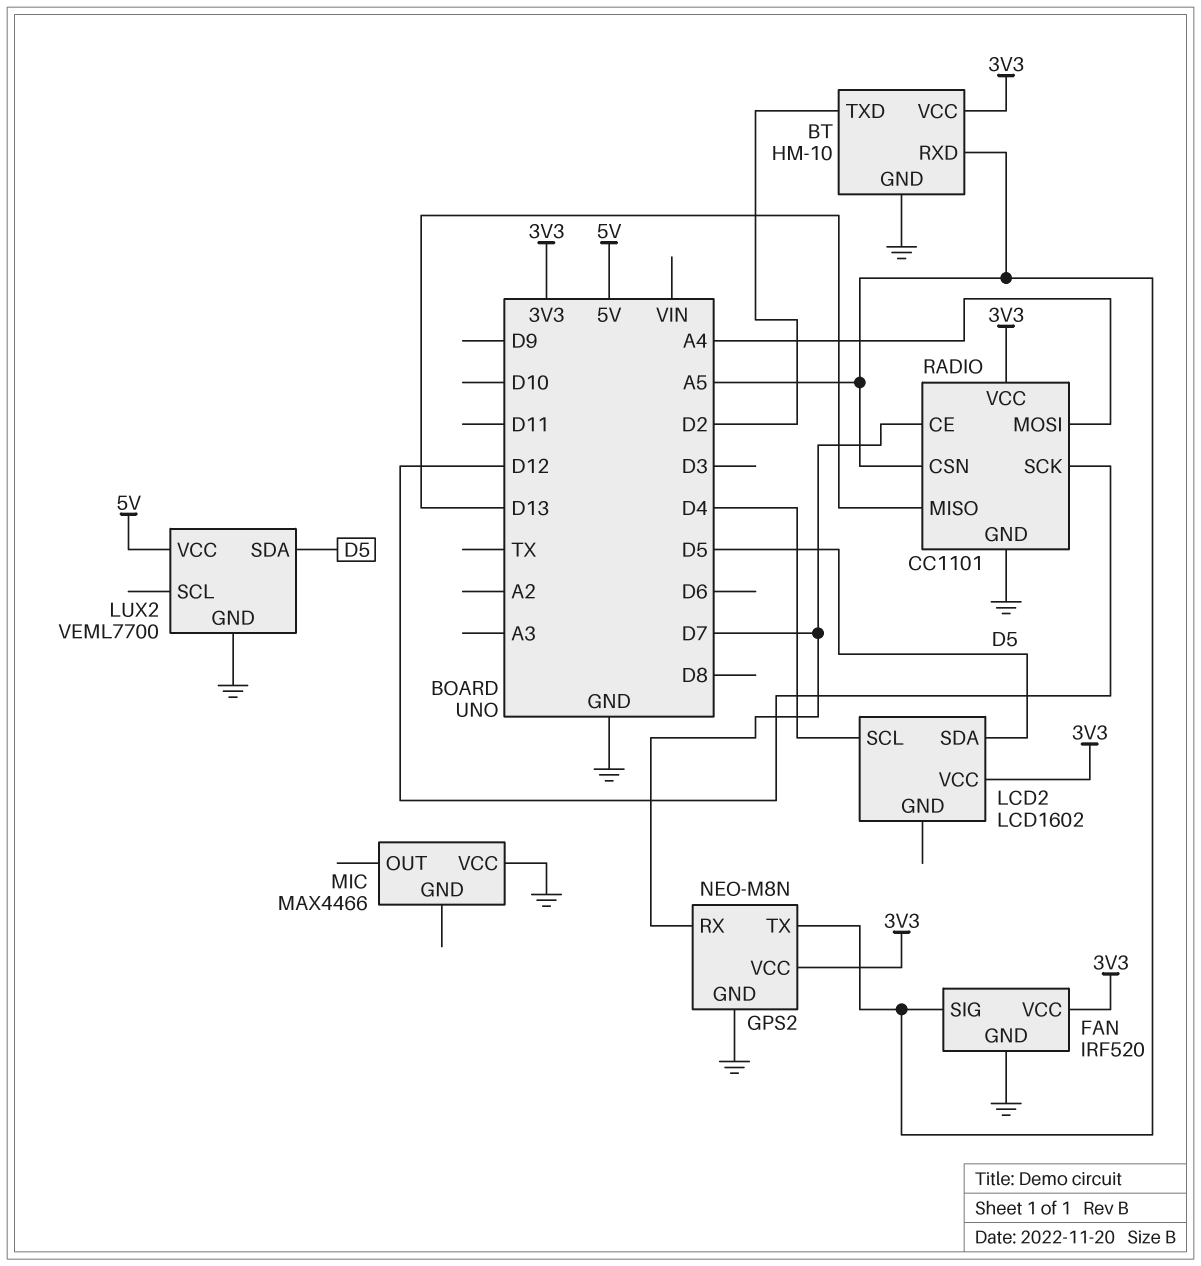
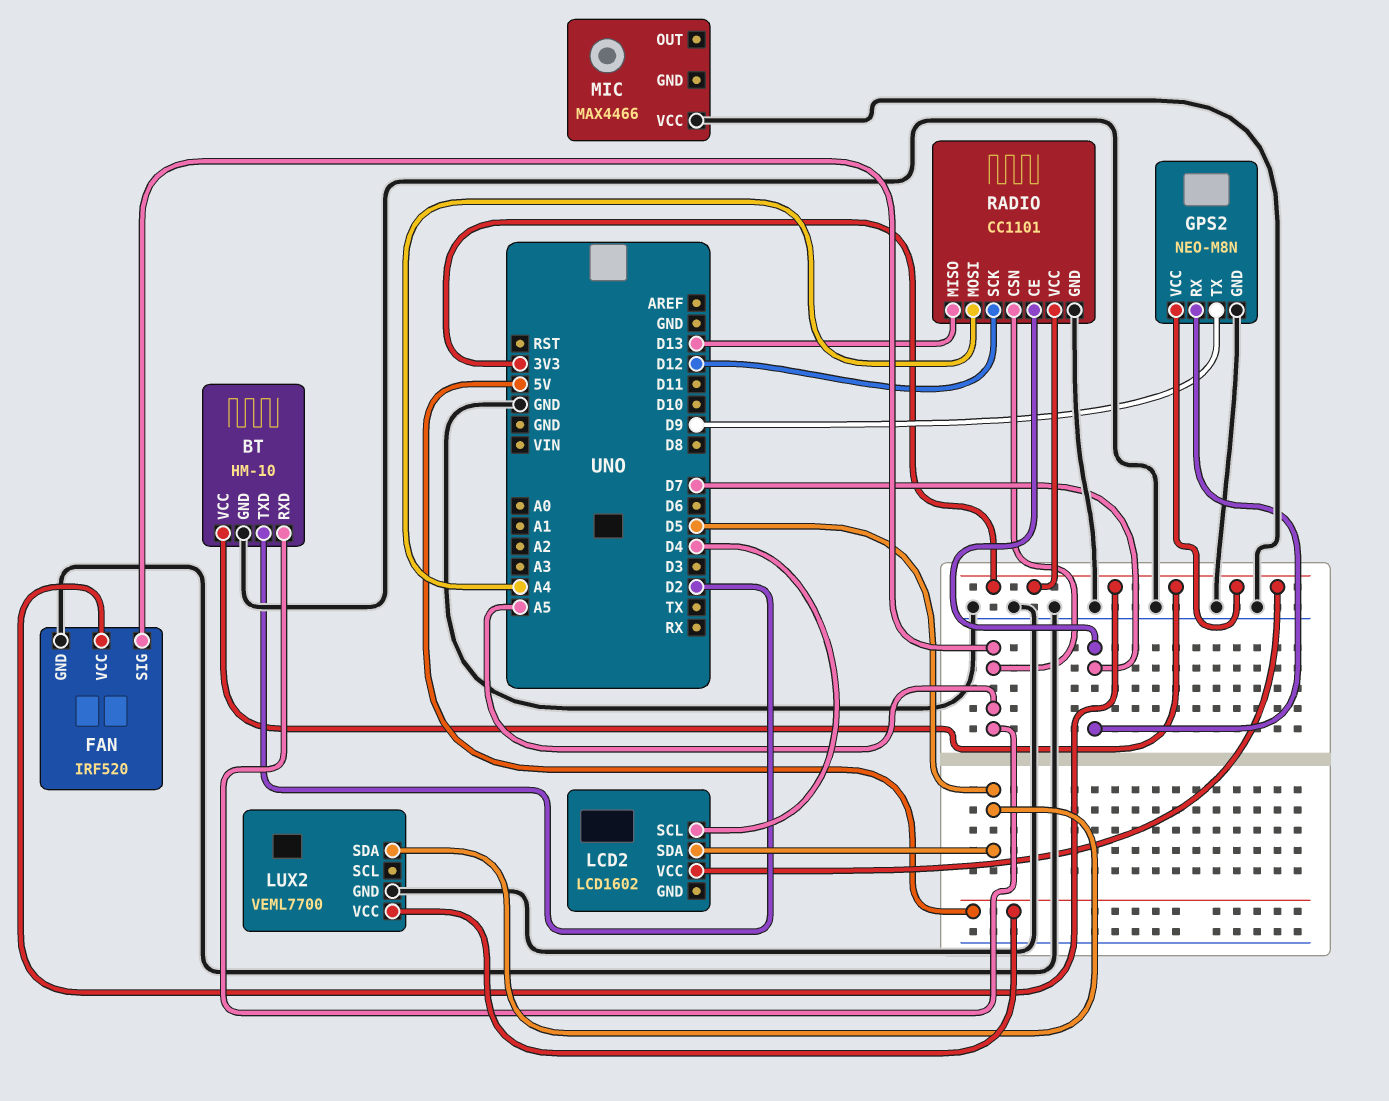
GPS2 pin TX: A5 -> D9

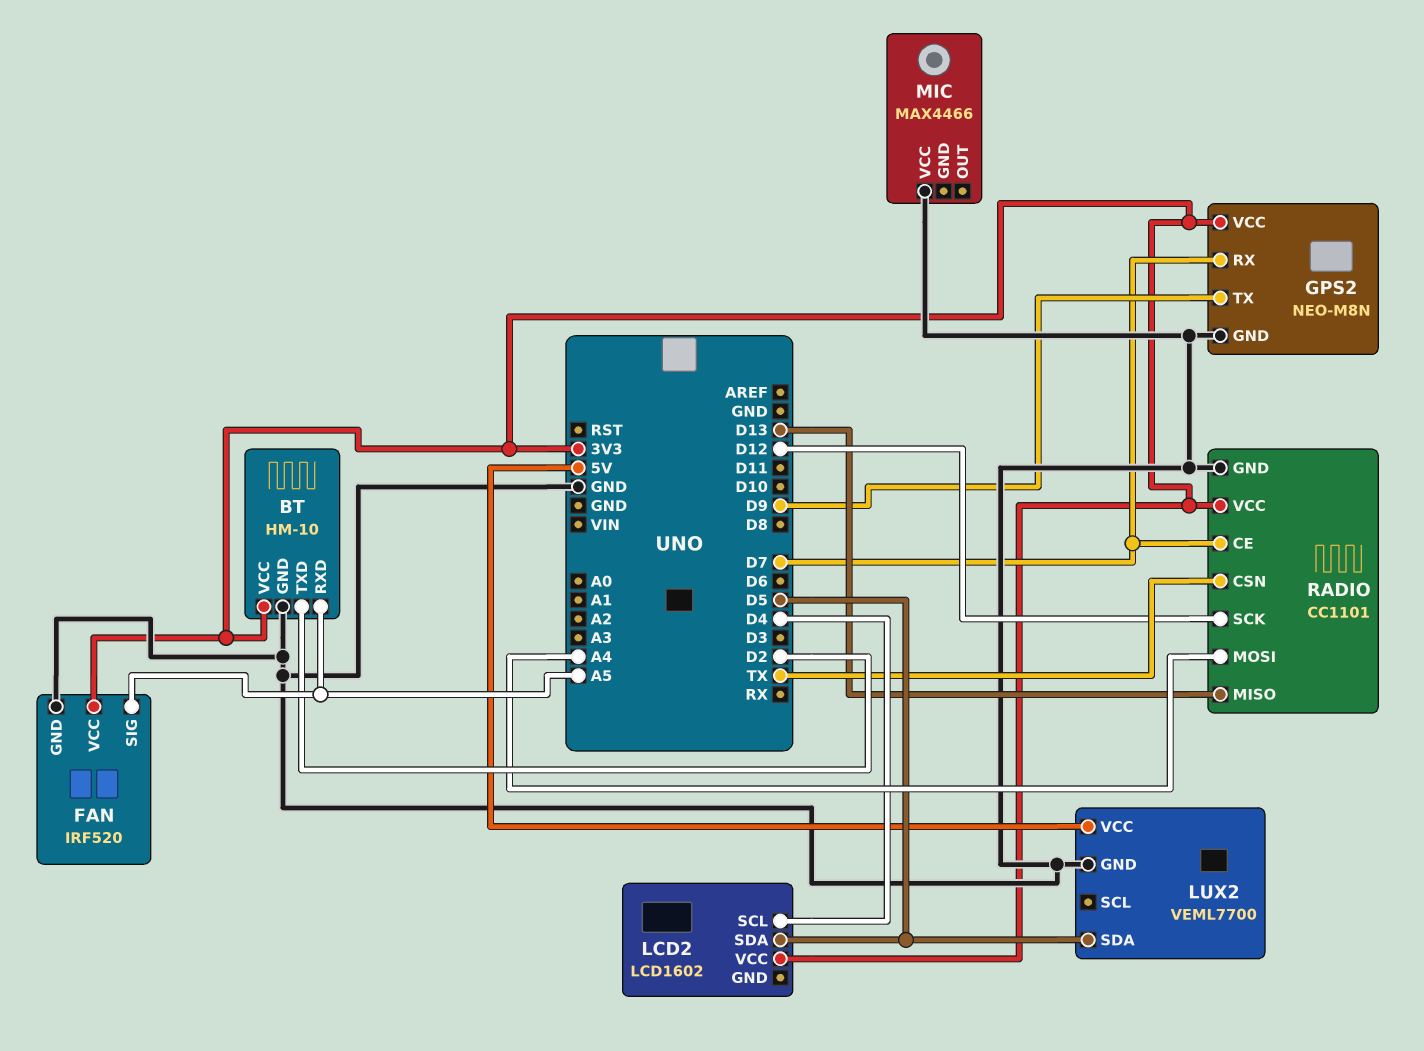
RADIO pin CSN: A5 -> TX

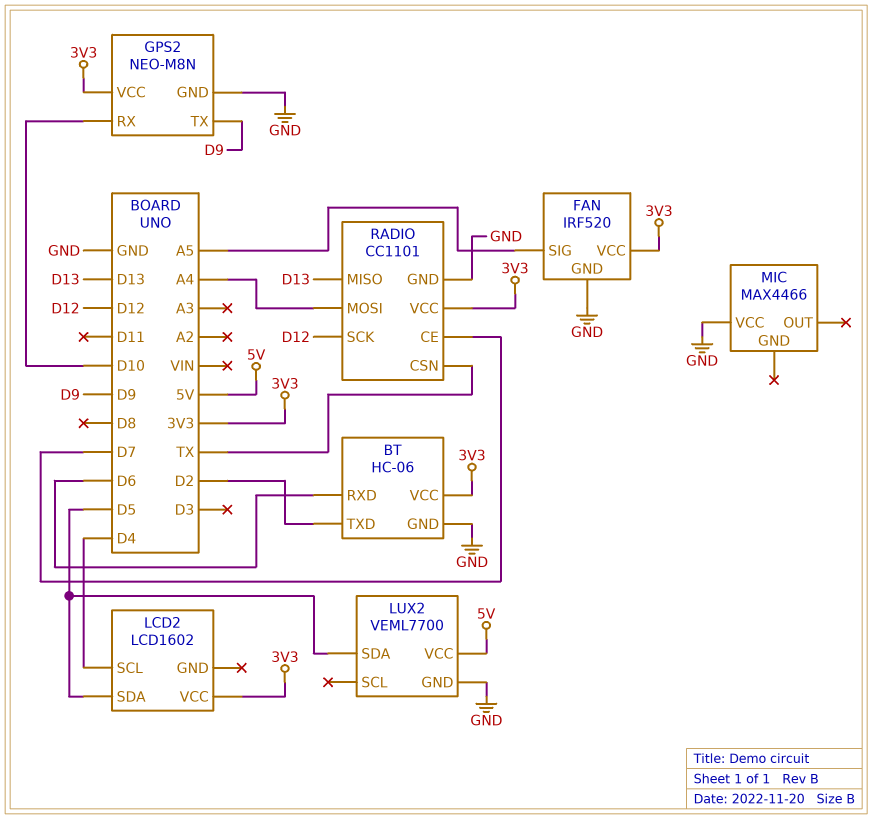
BT: HM-10 -> HC-06
BT pin RXD: A5 -> D6
GPS2 pin RX: D7 -> D10

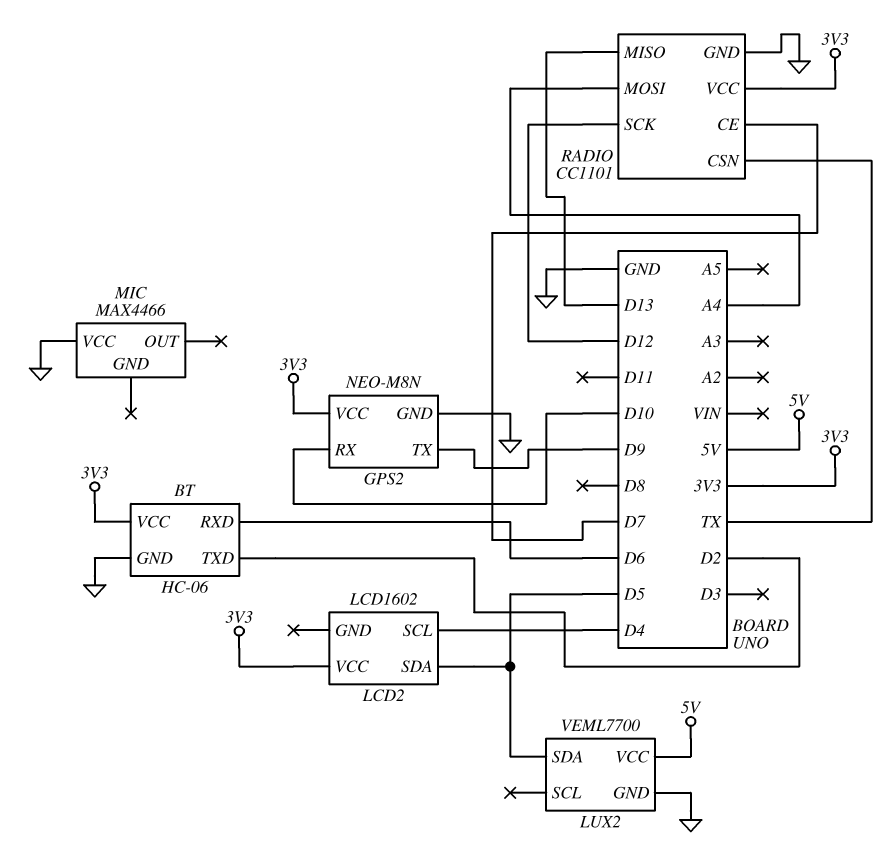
FAN: IRF520 -> none
FAN pin GND: GND -> none
FAN pin SIG: A5 -> none
FAN pin VCC: 3V3 -> none

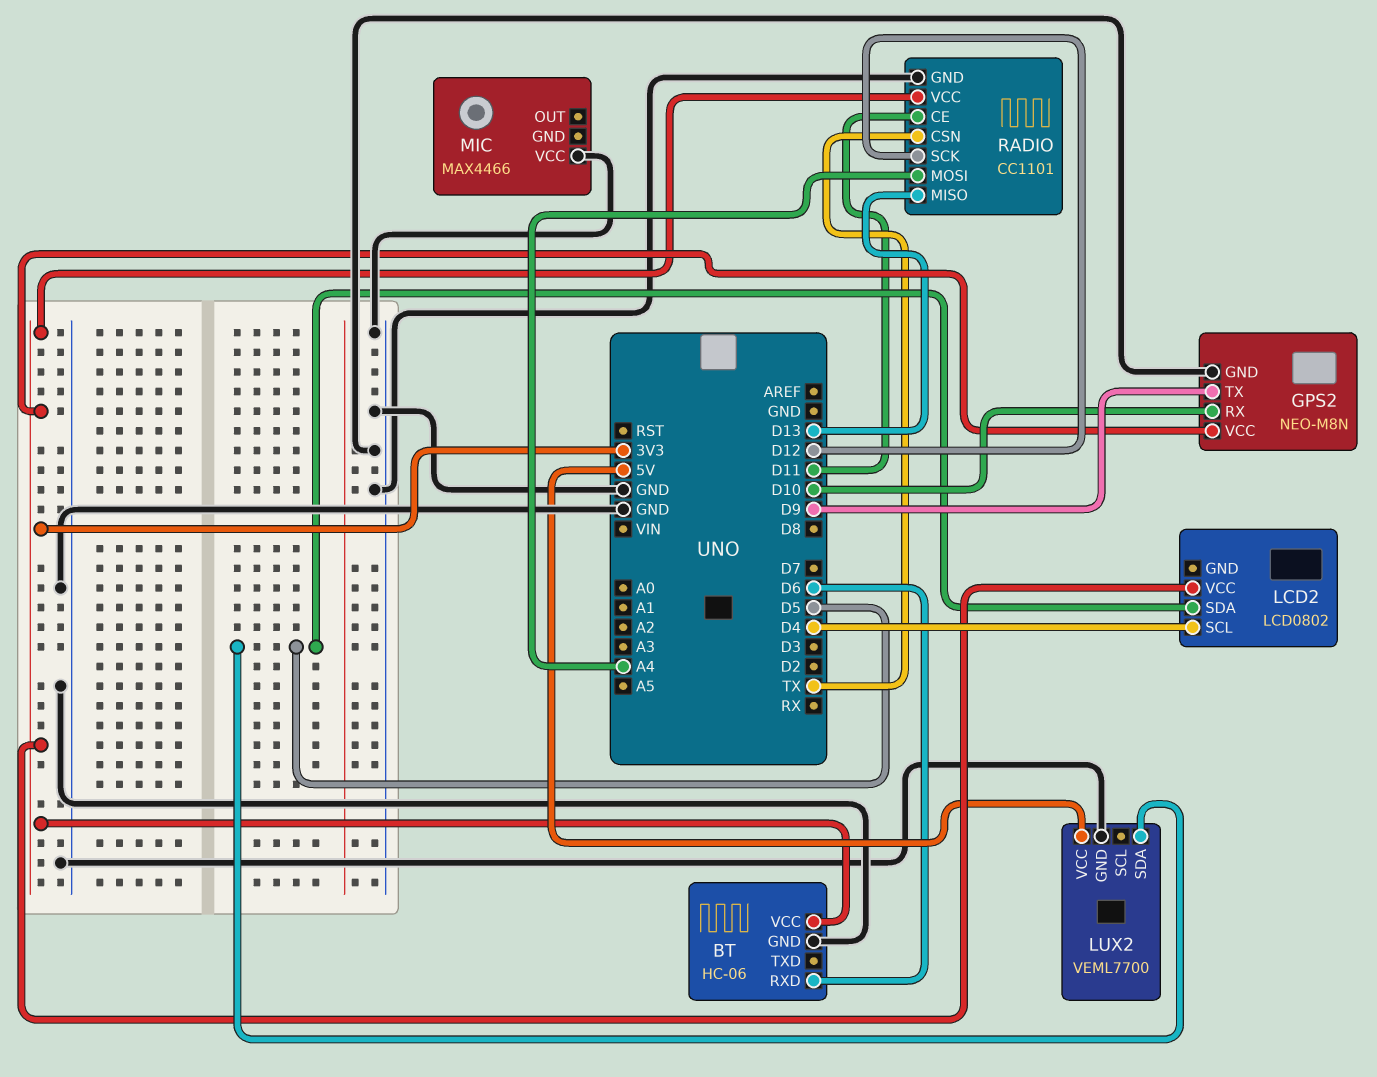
BT pin TXD: D2 -> none
LCD2: LCD1602 -> LCD0802
RADIO pin CE: D7 -> D11

